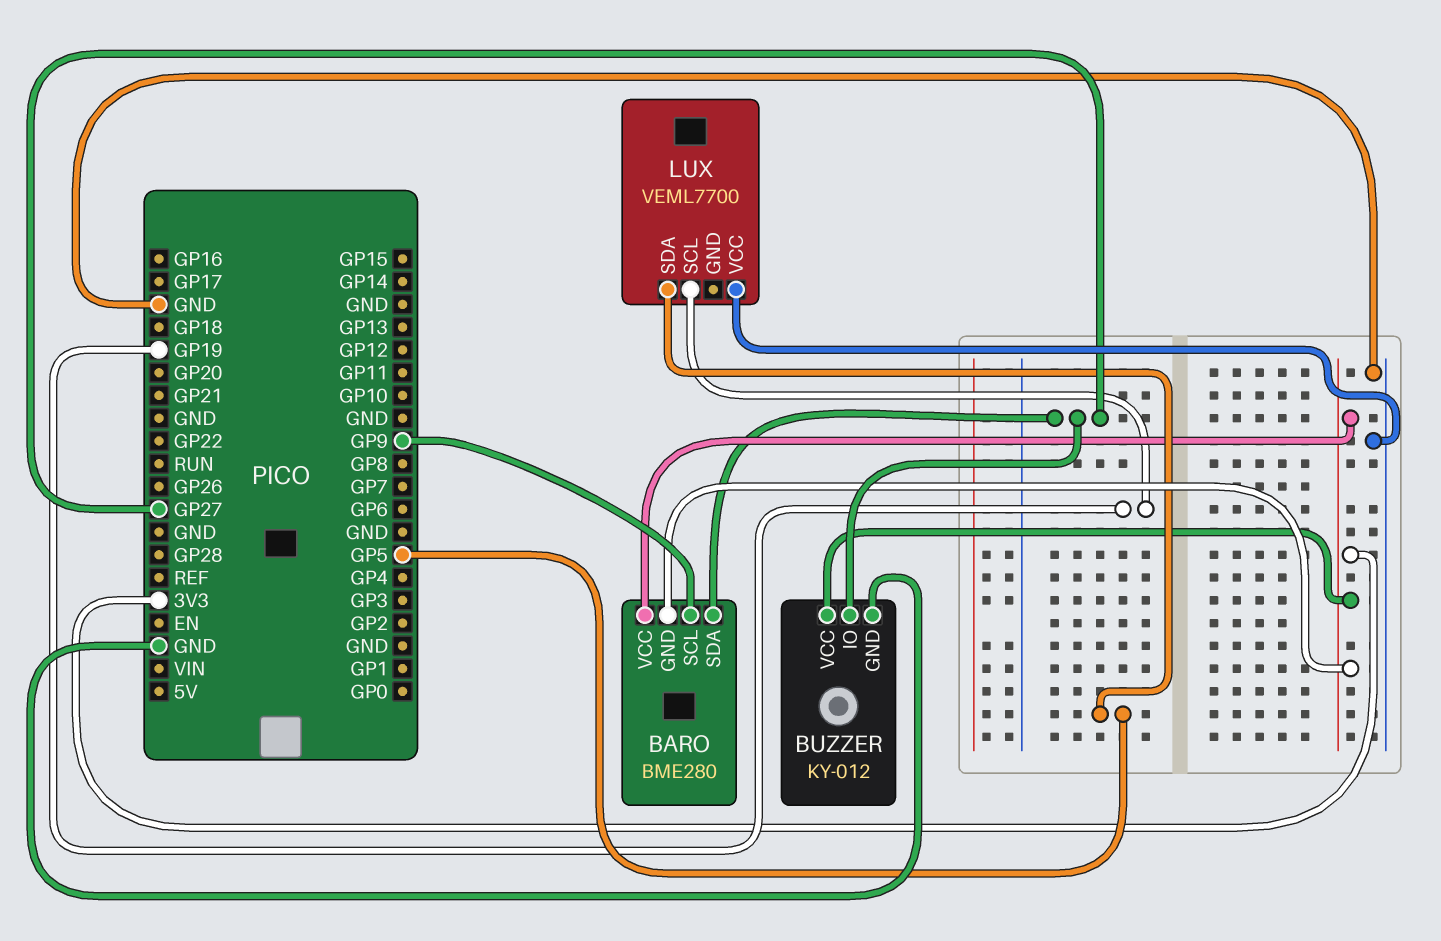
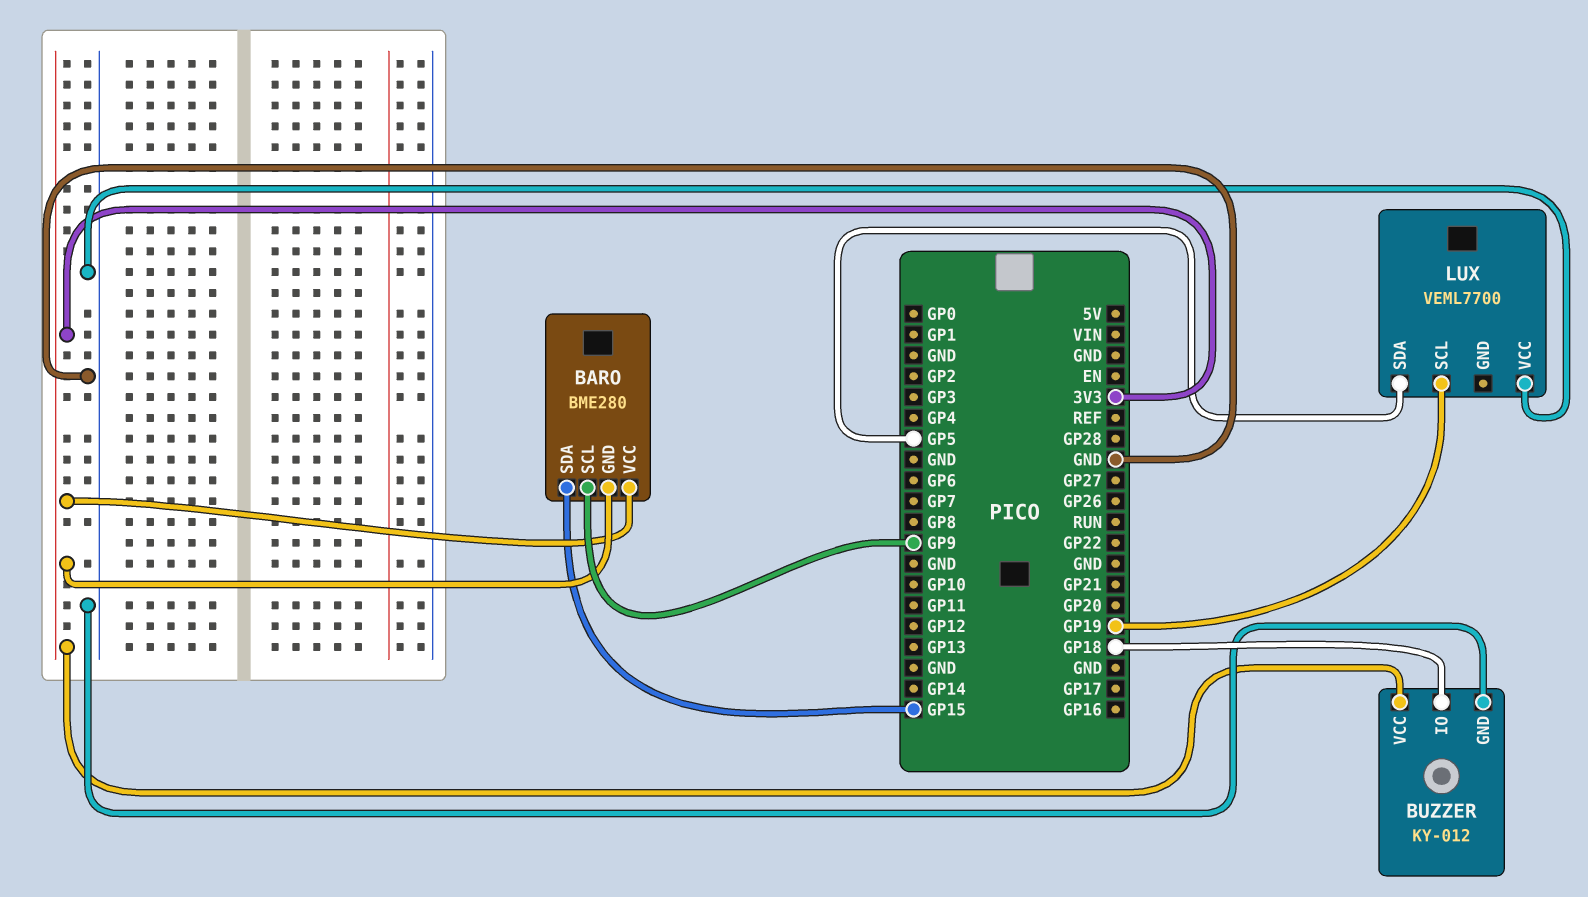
BARO pin SDA: GP27 -> GP15
BUZZER pin IO: GP27 -> GP18

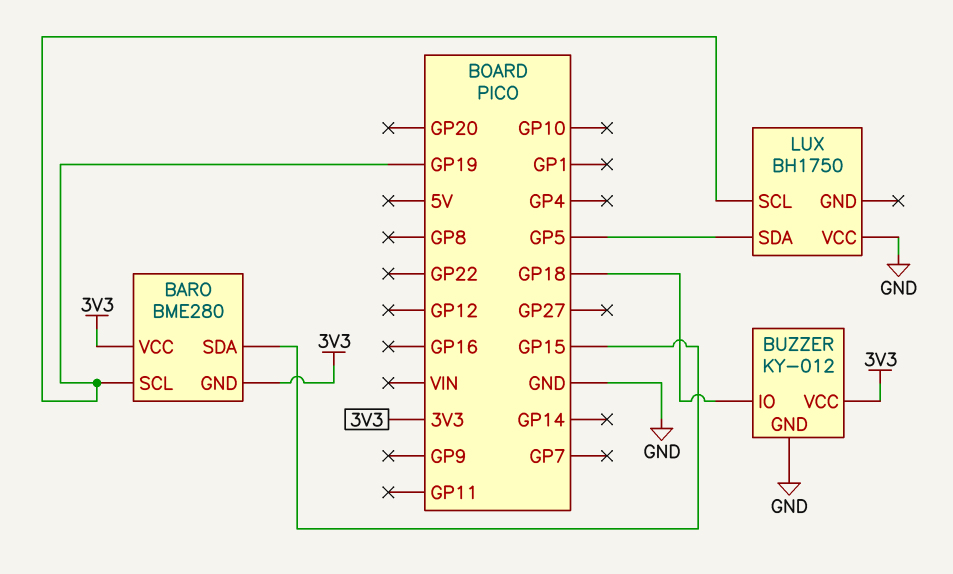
BARO pin SCL: GP9 -> GP19
LUX: VEML7700 -> BH1750

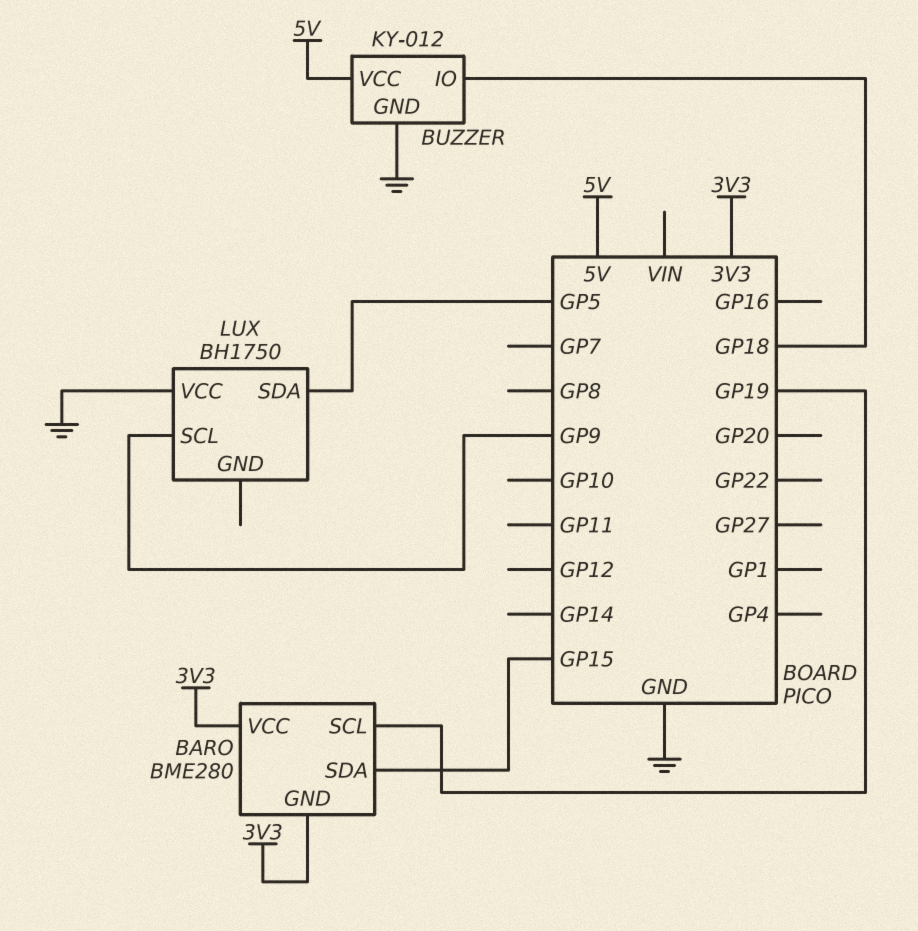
BUZZER pin VCC: 3V3 -> 5V
LUX pin SCL: GP19 -> GP9

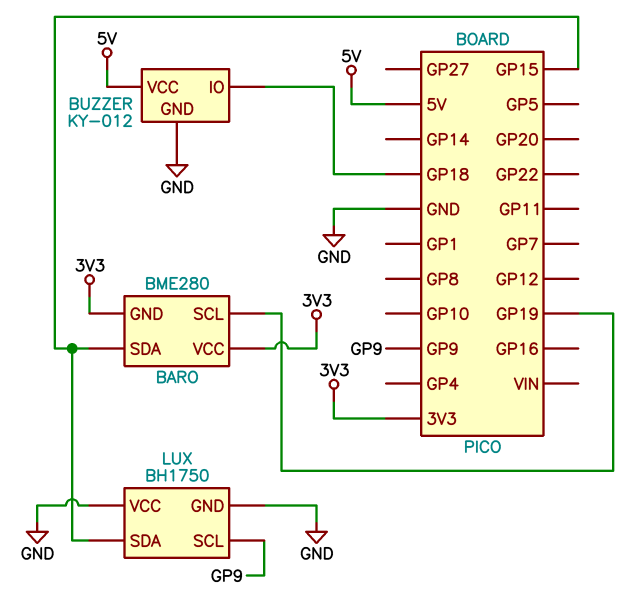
LUX pin GND: none -> GND
LUX pin SDA: GP5 -> GP15

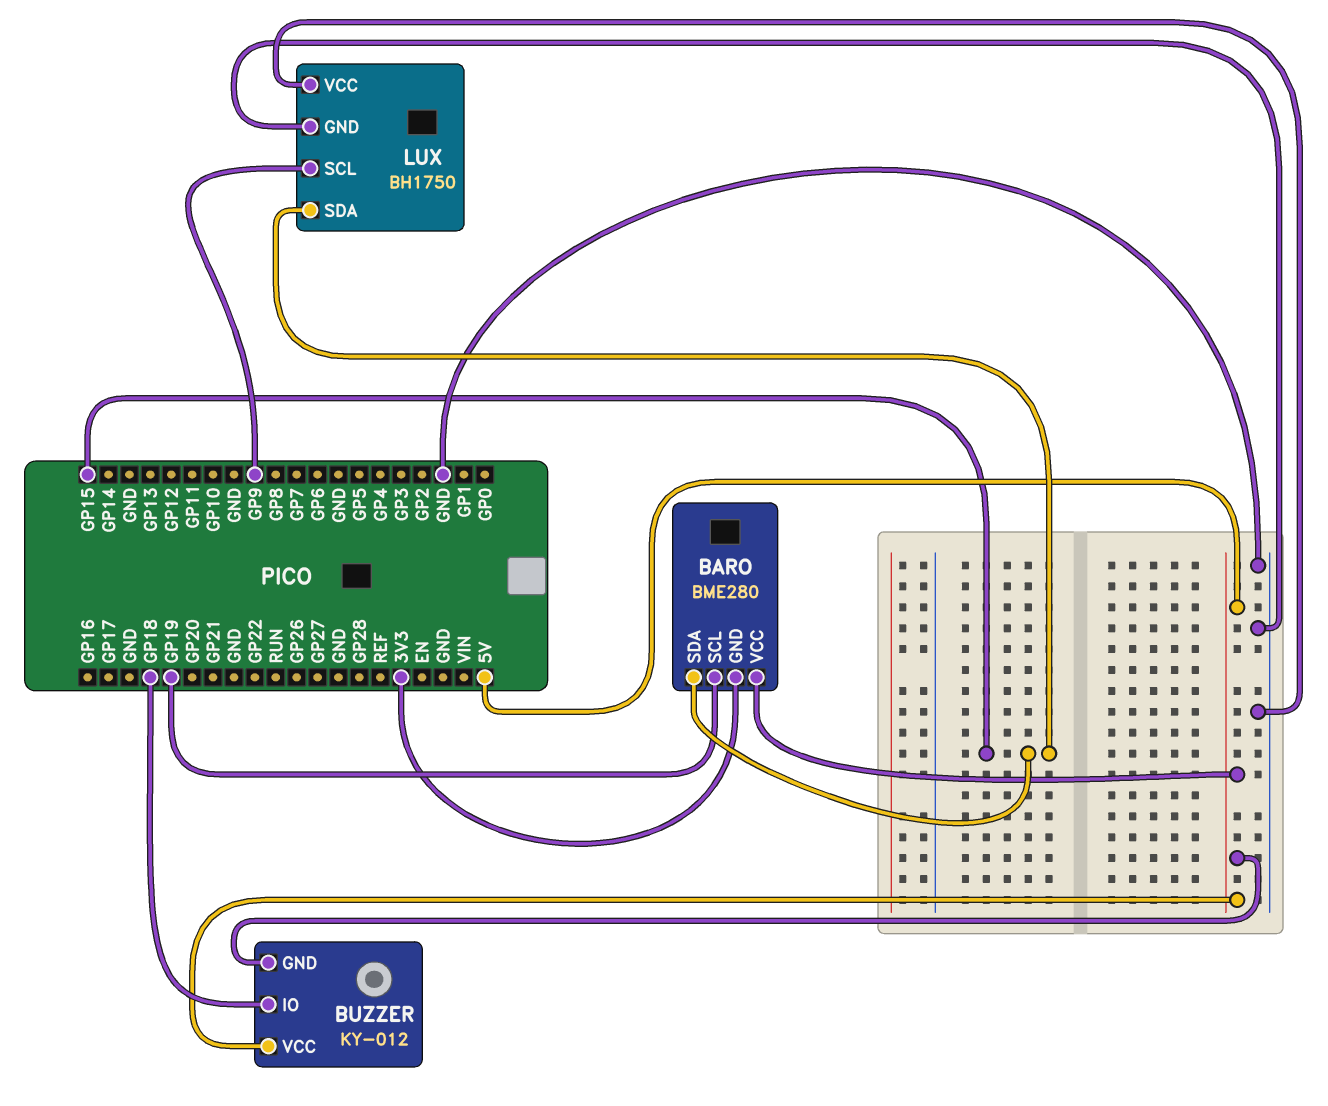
BARO pin VCC: 3V3 -> 5V
BUZZER pin GND: GND -> 5V

